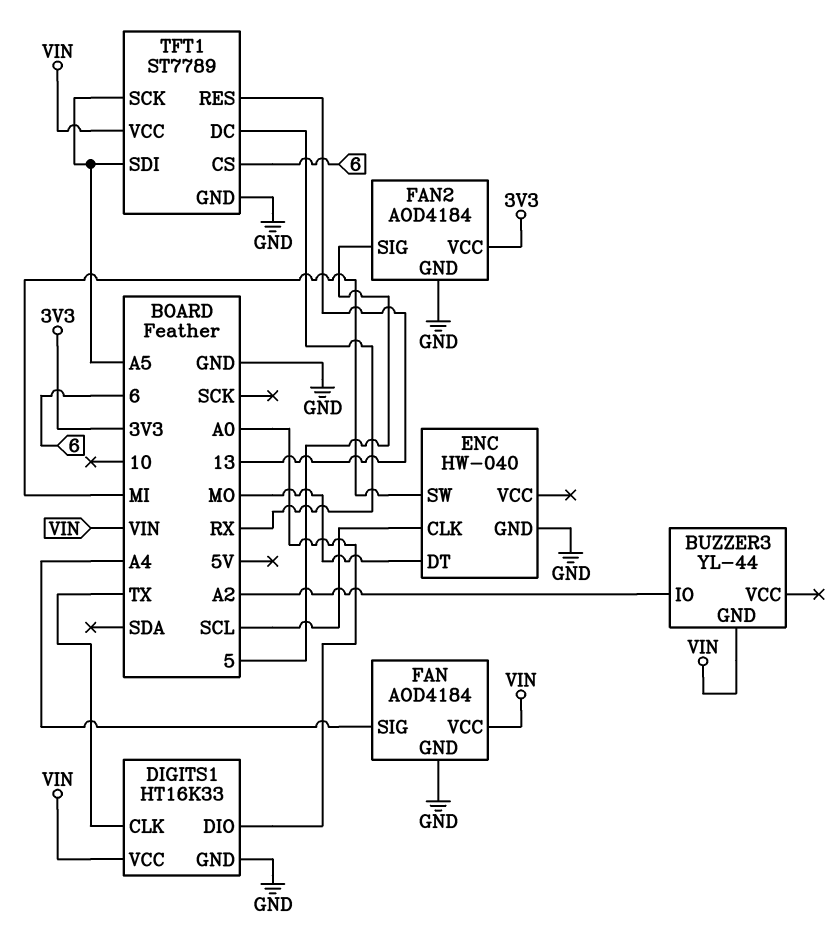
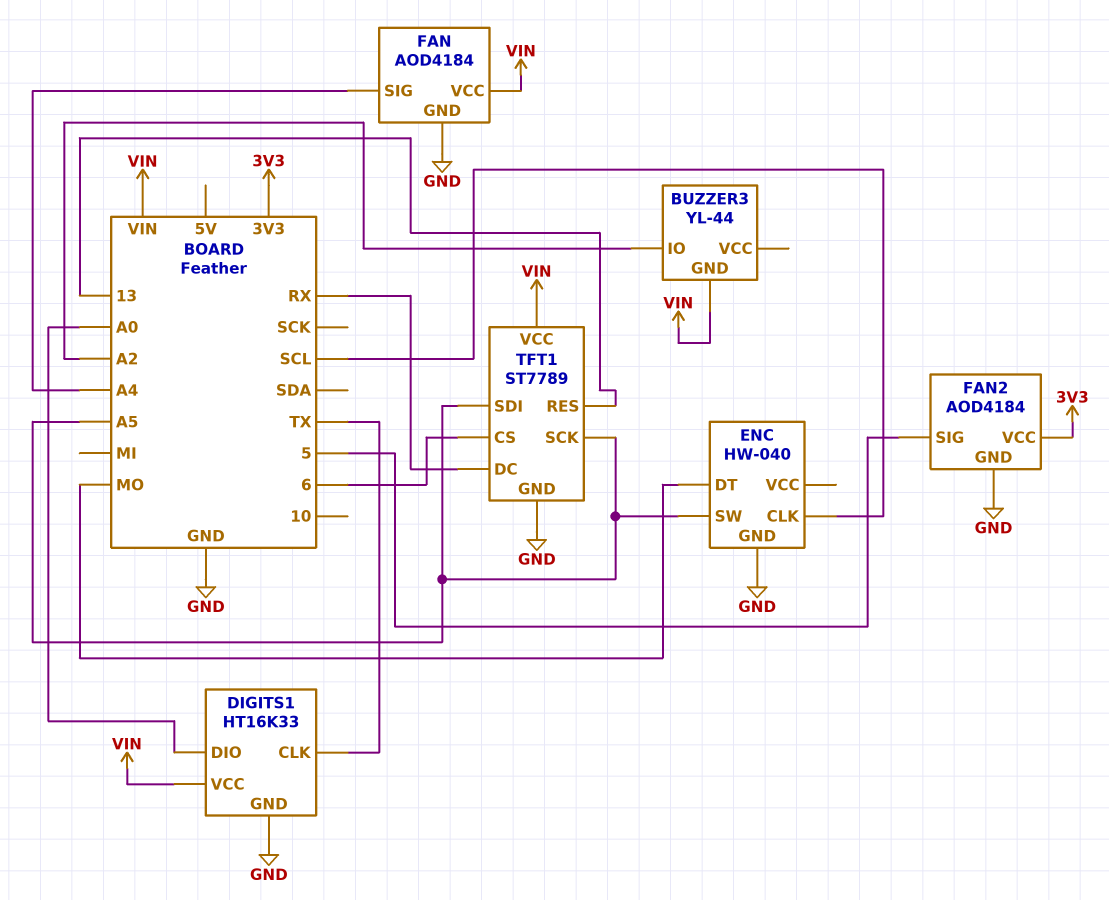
ENC pin SW: MI -> A5

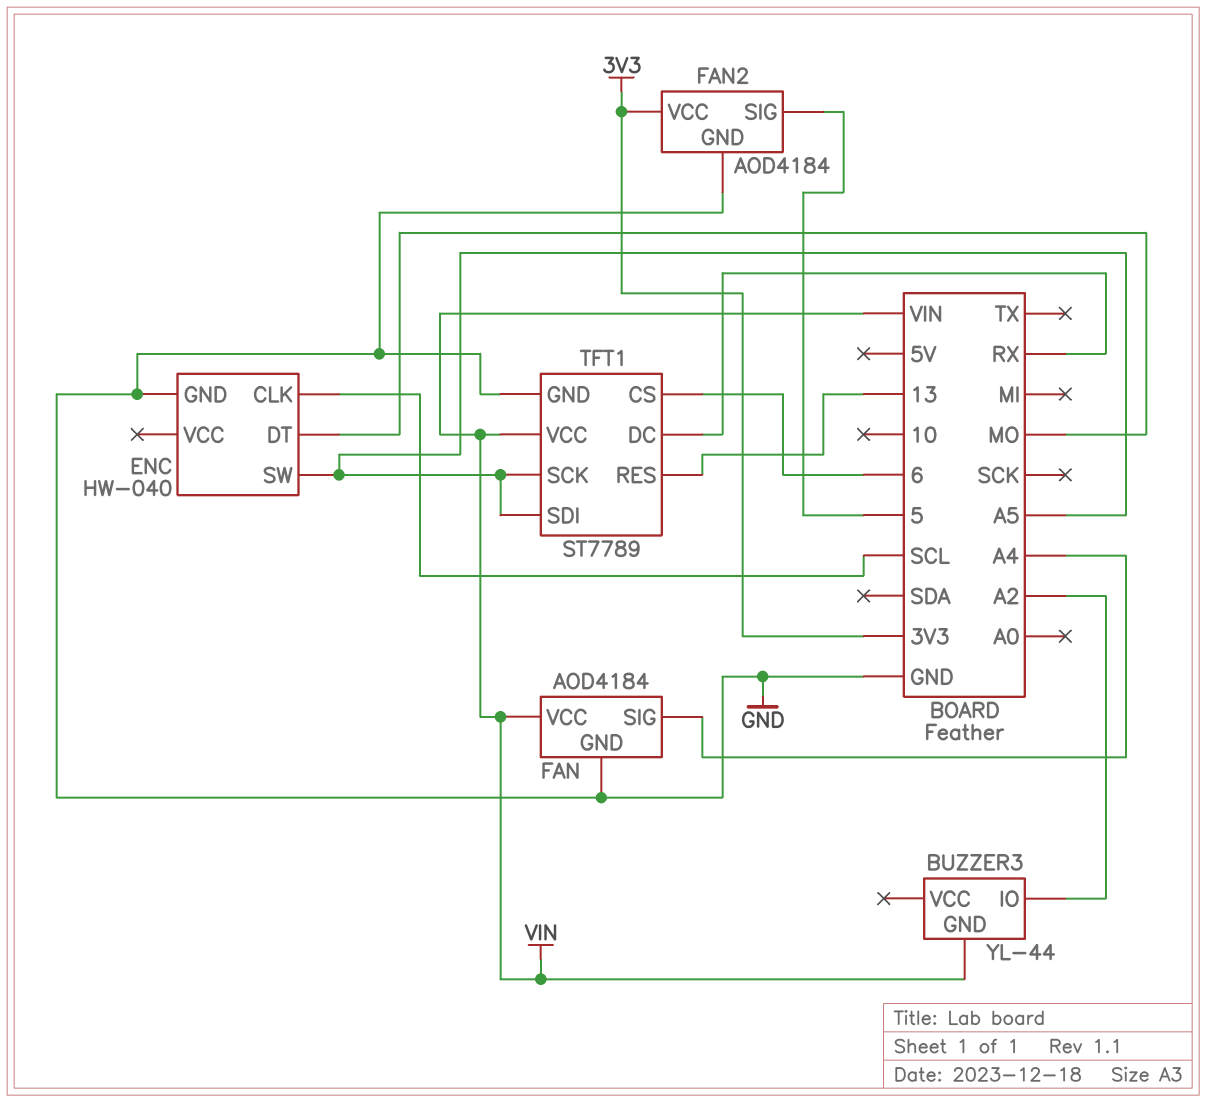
DIGITS1: HT16K33 -> none
DIGITS1 pin CLK: TX -> none
DIGITS1 pin DIO: A0 -> none
DIGITS1 pin GND: GND -> none
DIGITS1 pin VCC: VIN -> none

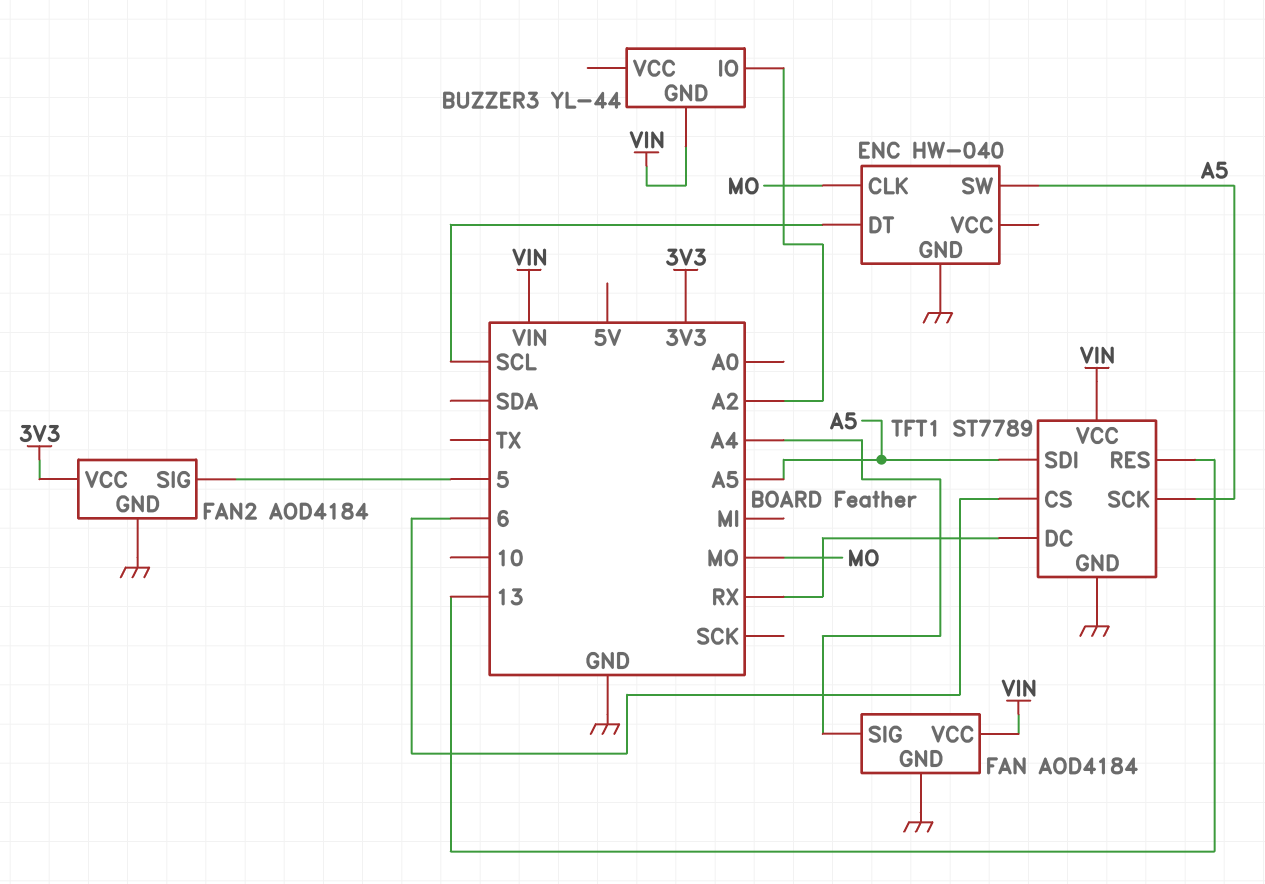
ENC pin CLK: SCL -> MO
ENC pin DT: MO -> SCL

